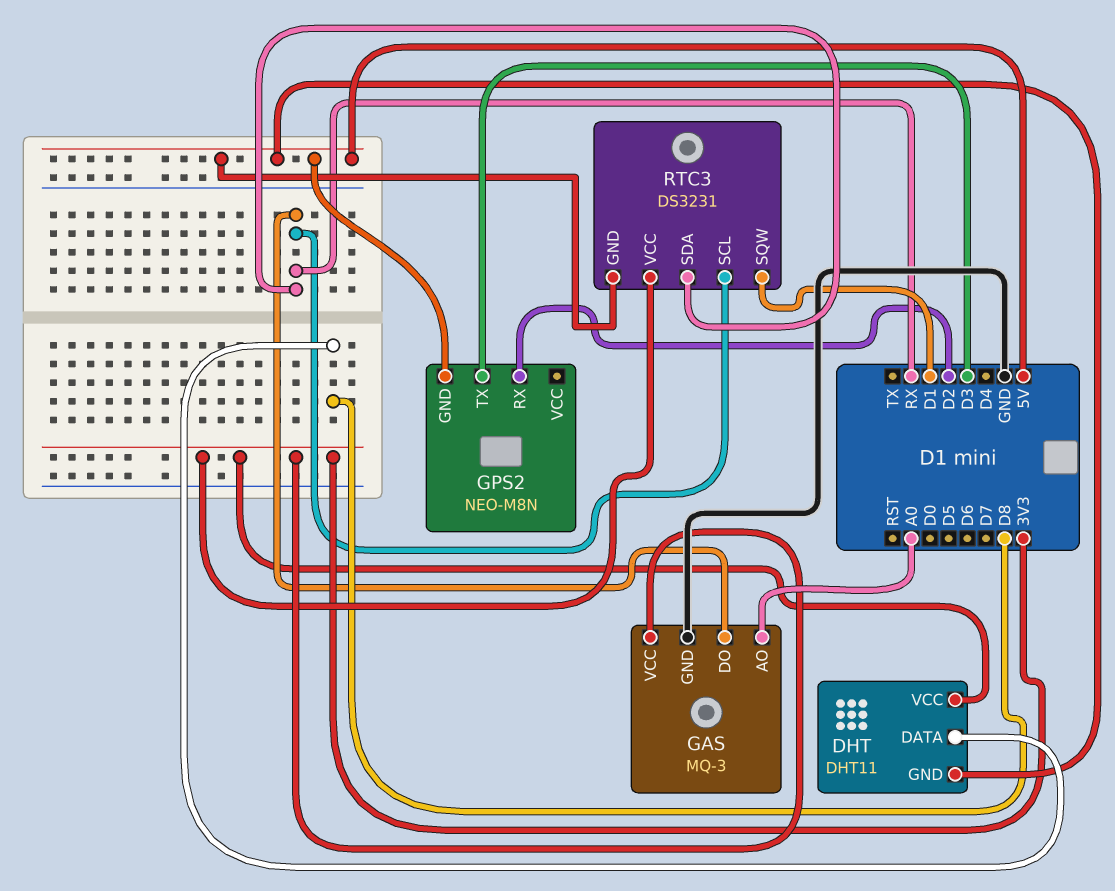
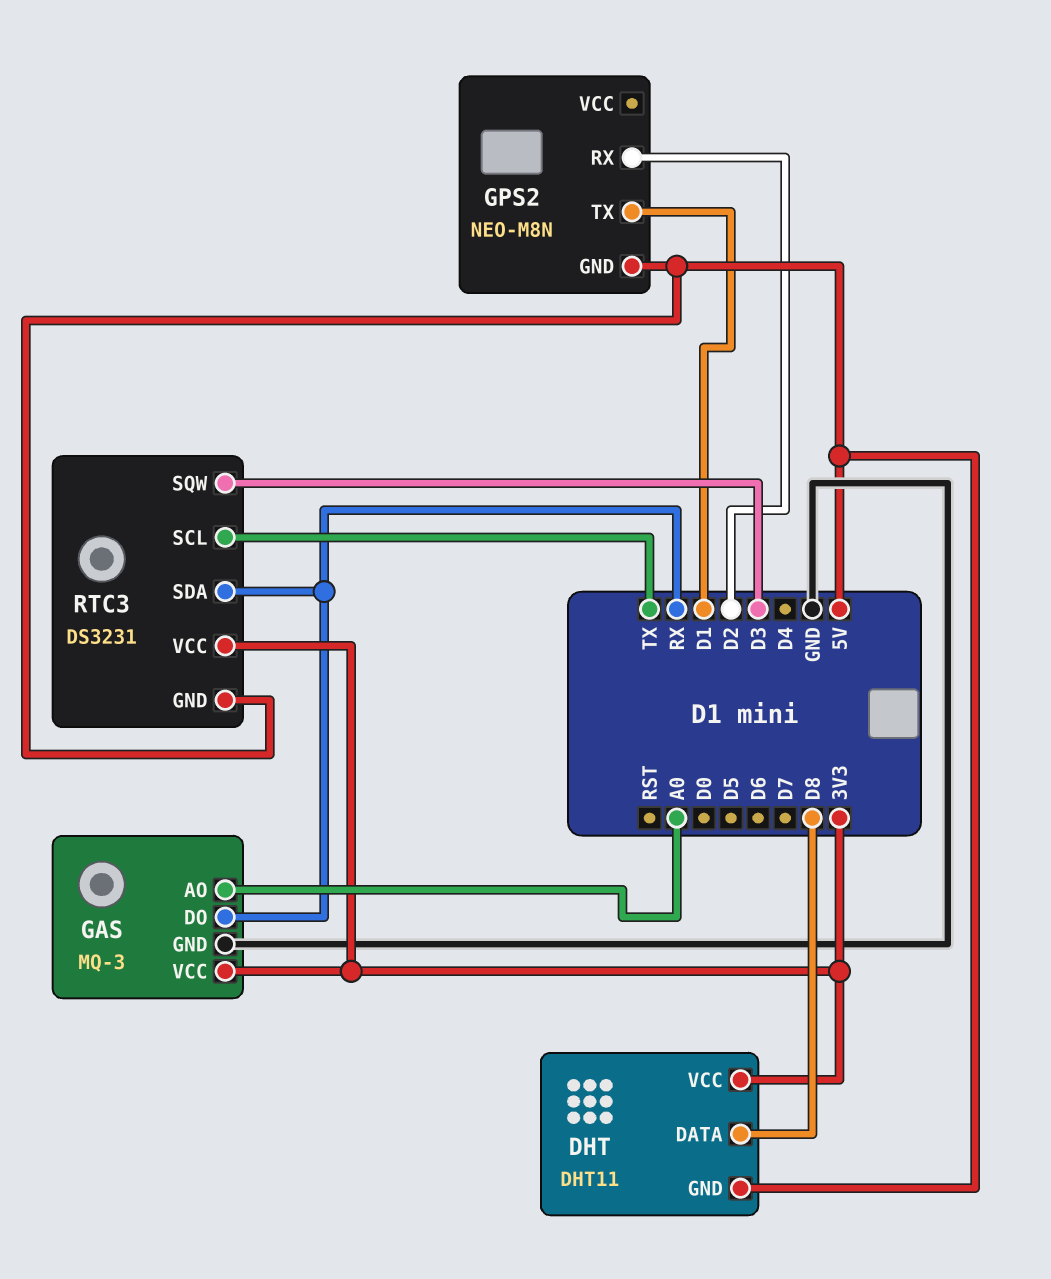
GPS2 pin TX: D3 -> D1
RTC3 pin SCL: RX -> TX
RTC3 pin SQW: D1 -> D3

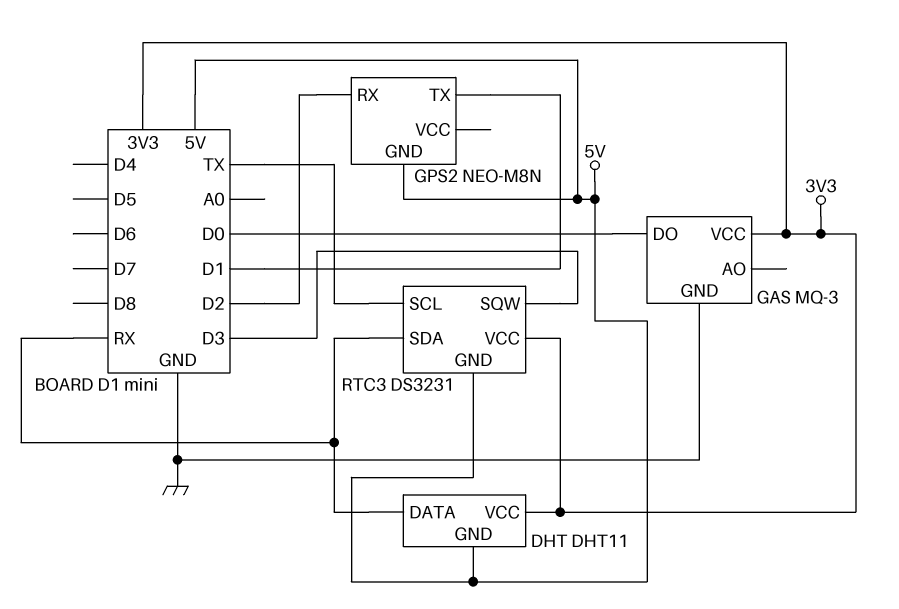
DHT pin DATA: D8 -> RX
GAS pin AO: A0 -> none
GAS pin DO: RX -> D0

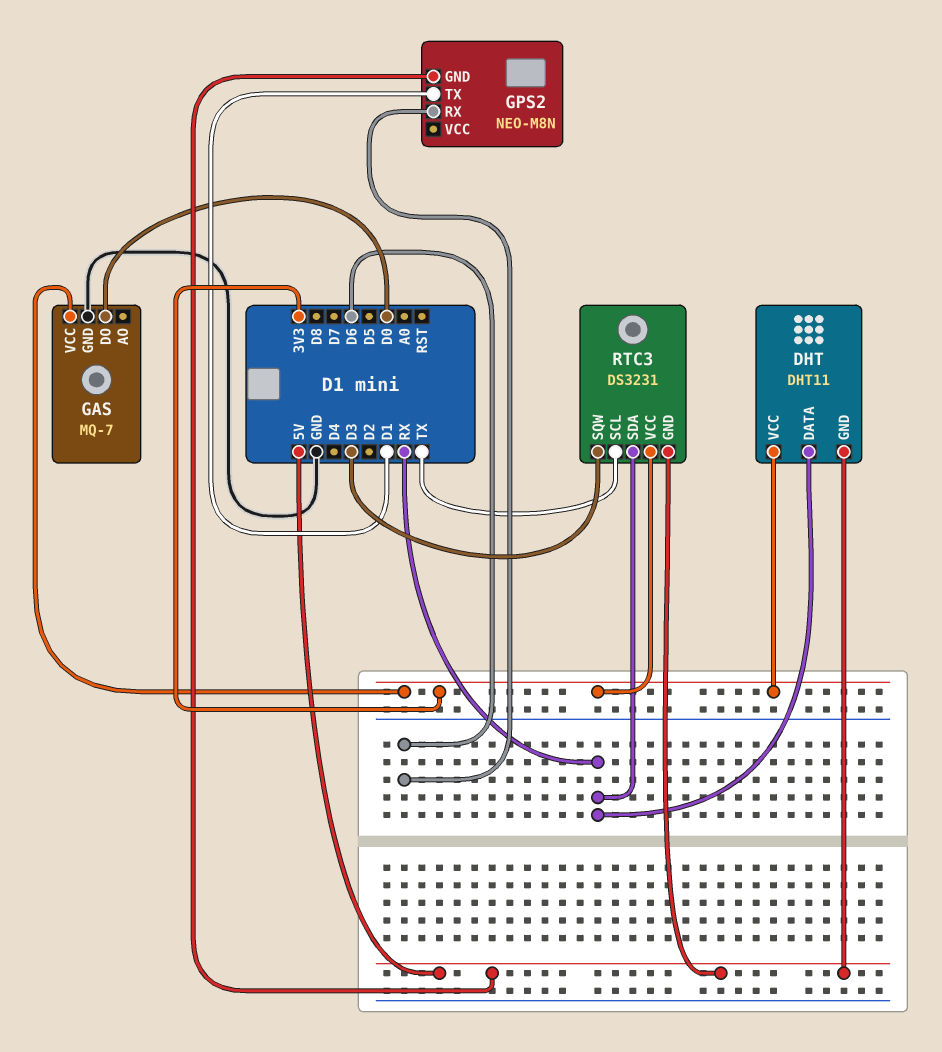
GAS: MQ-3 -> MQ-7
GPS2 pin RX: D2 -> D6

